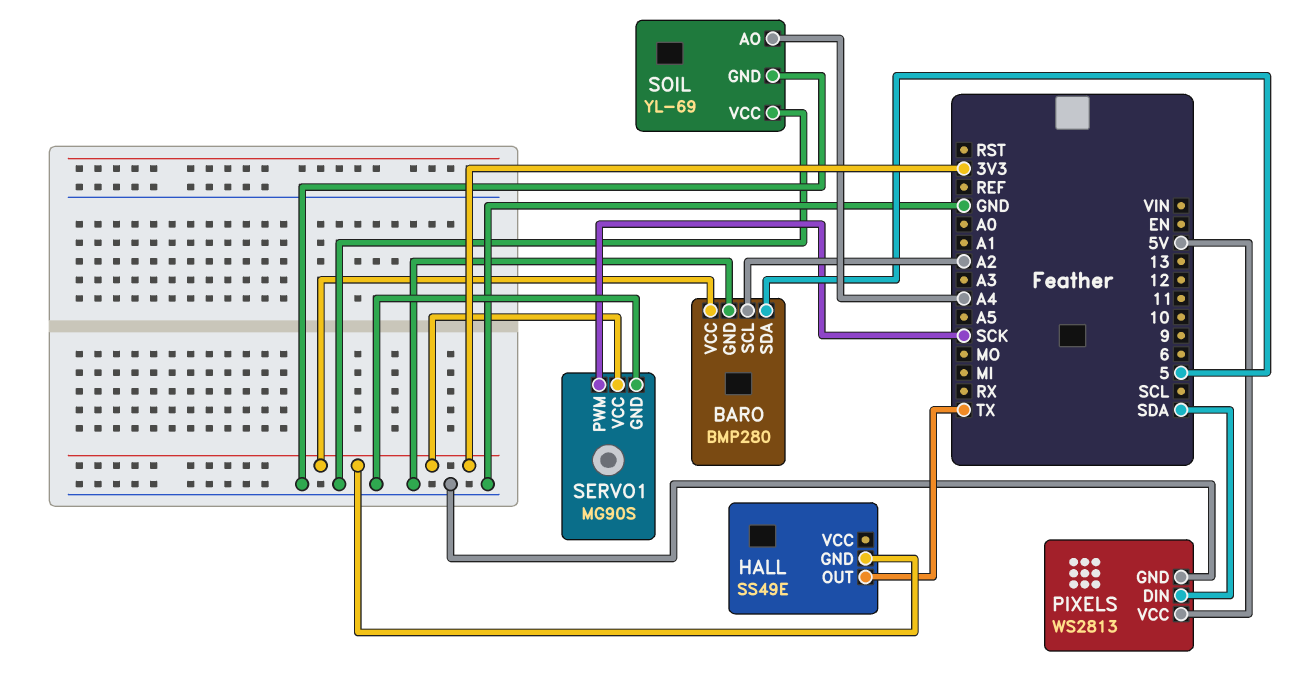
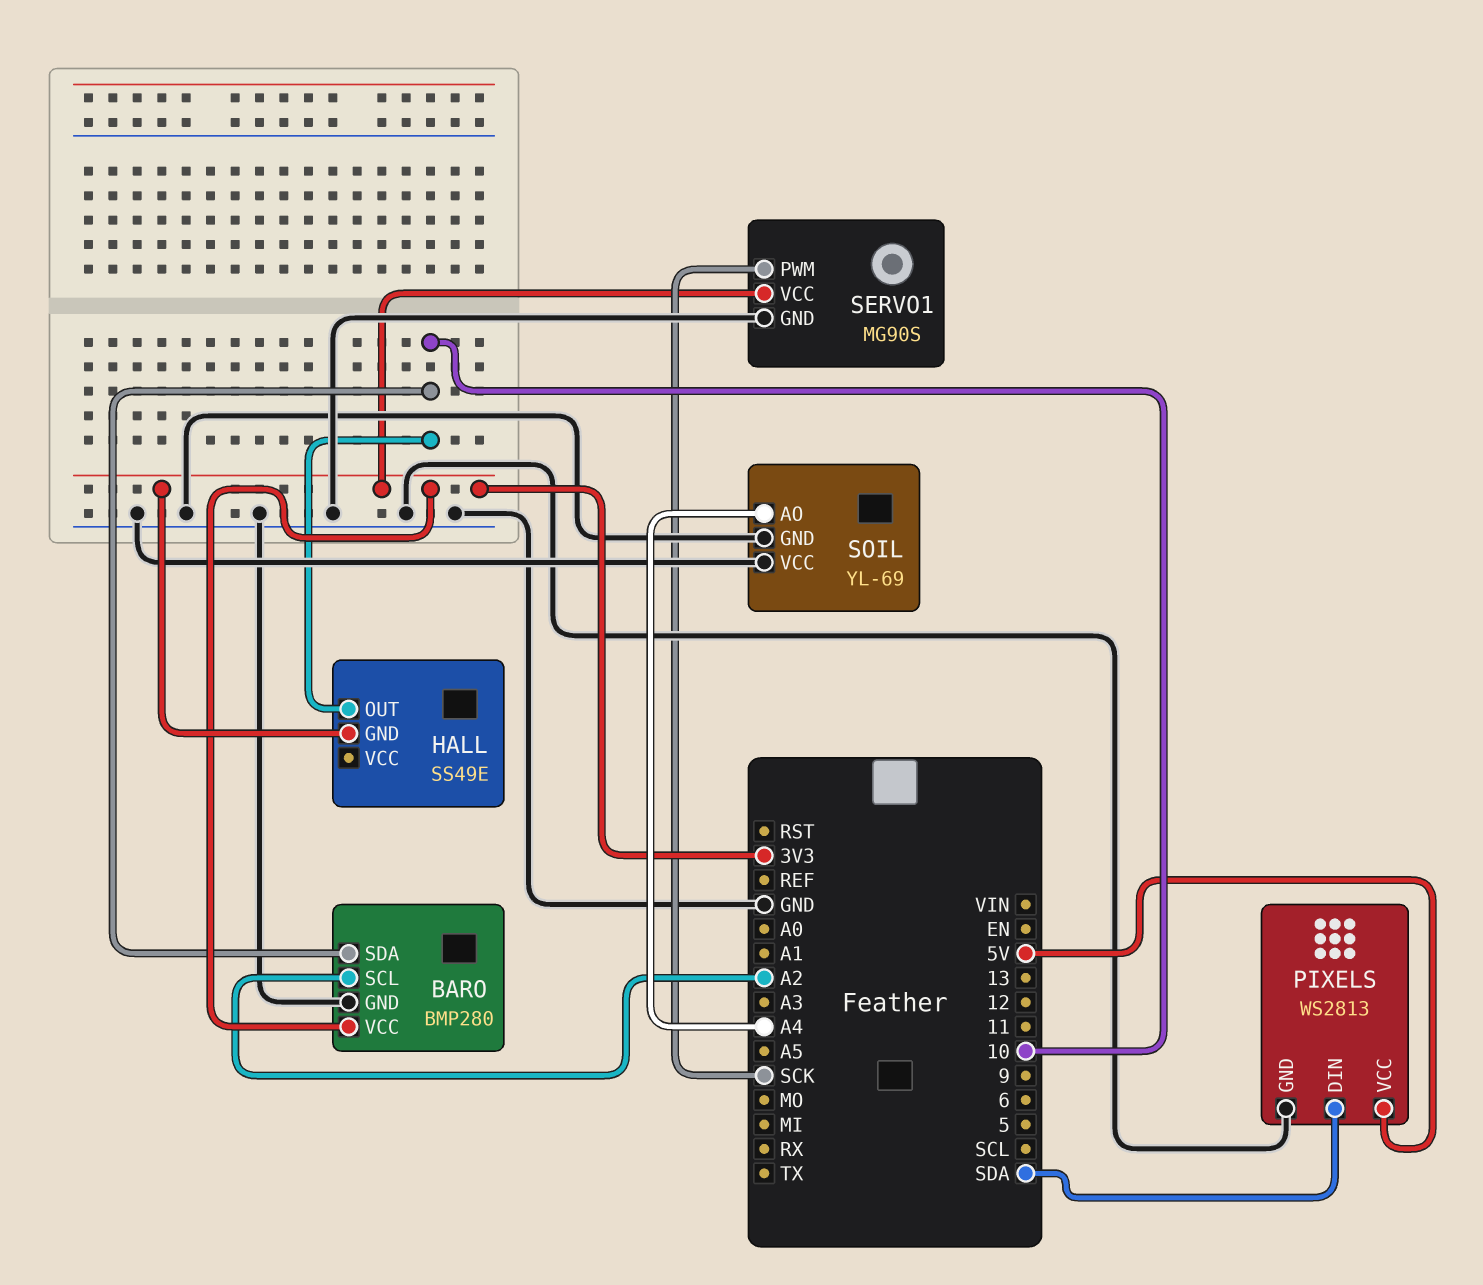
BARO pin SDA: 5 -> 10
HALL pin OUT: TX -> 10

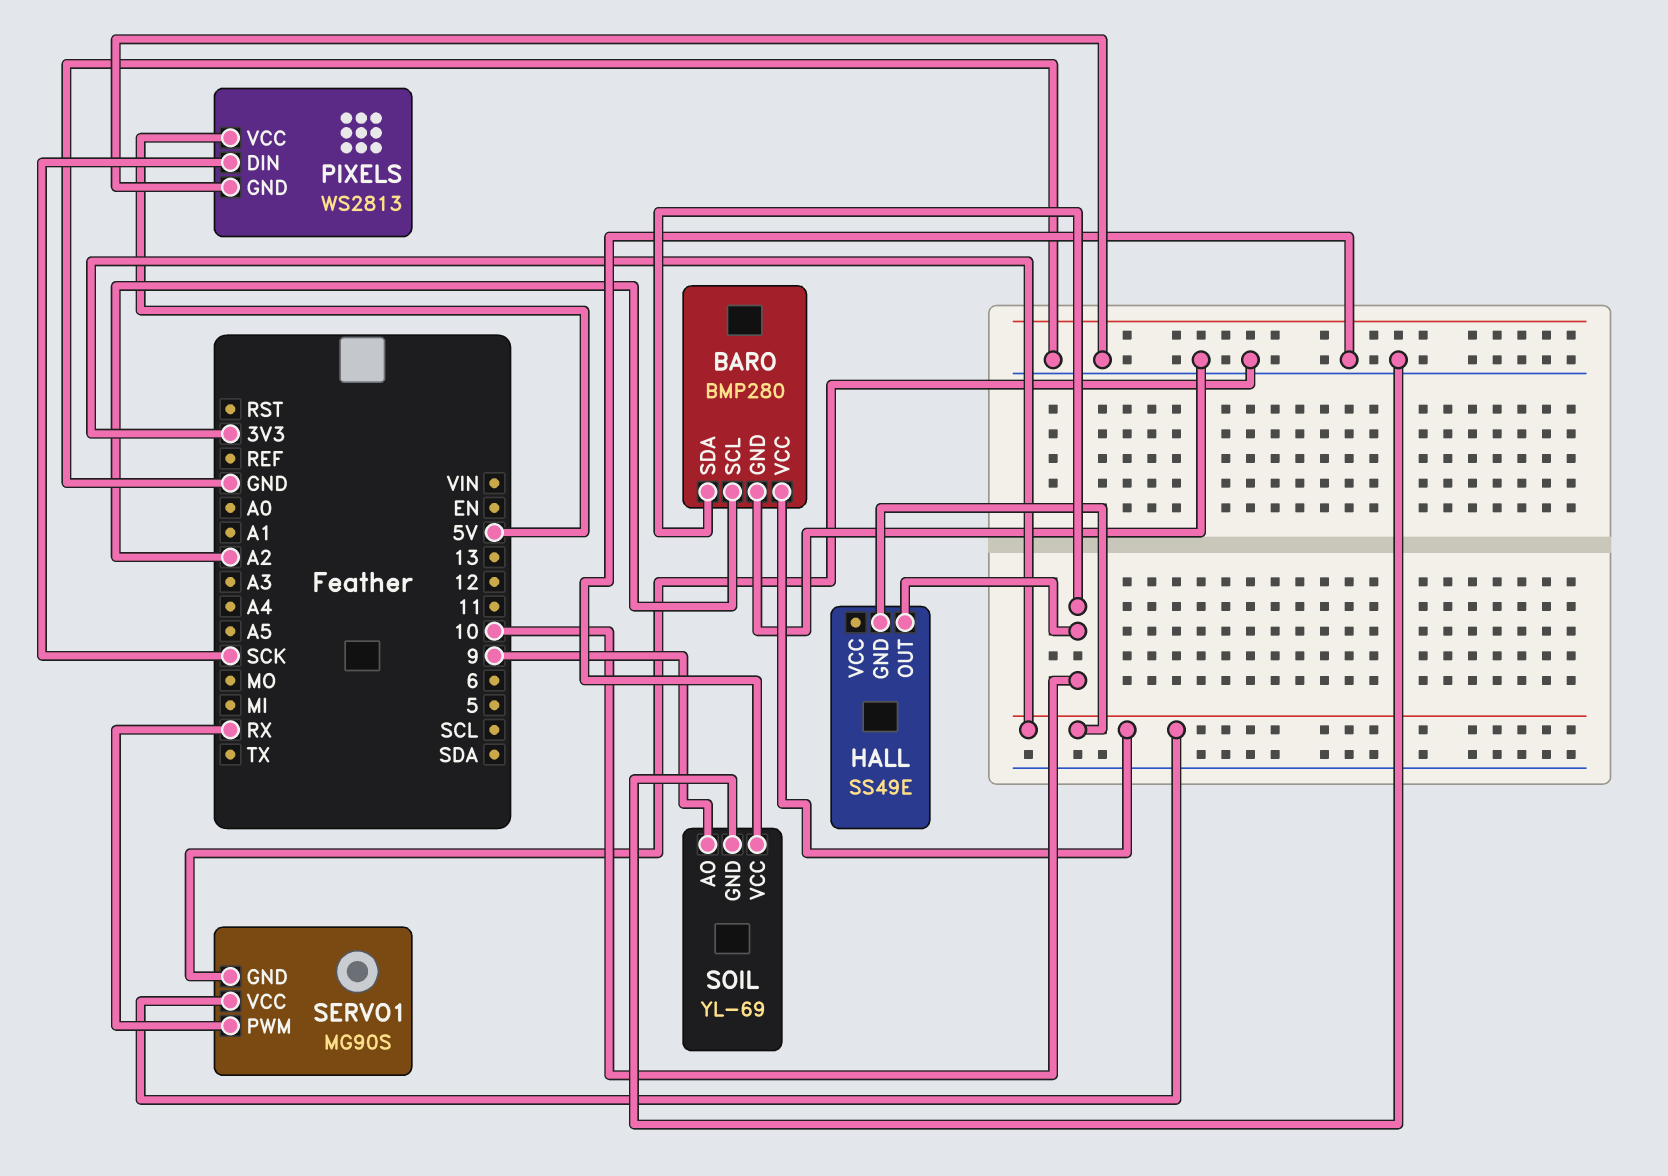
PIXELS pin DIN: SDA -> SCK
SERVO1 pin PWM: SCK -> RX
SOIL pin AO: A4 -> 9

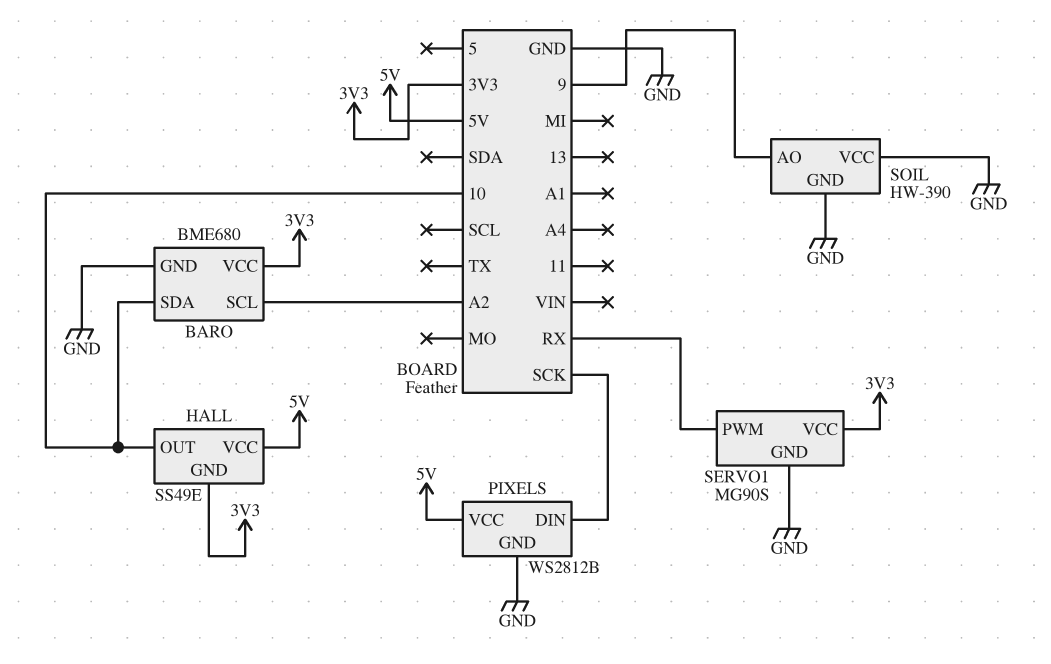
BARO: BMP280 -> BME680
HALL pin VCC: none -> 5V
PIXELS: WS2813 -> WS2812B
SOIL: YL-69 -> HW-390

